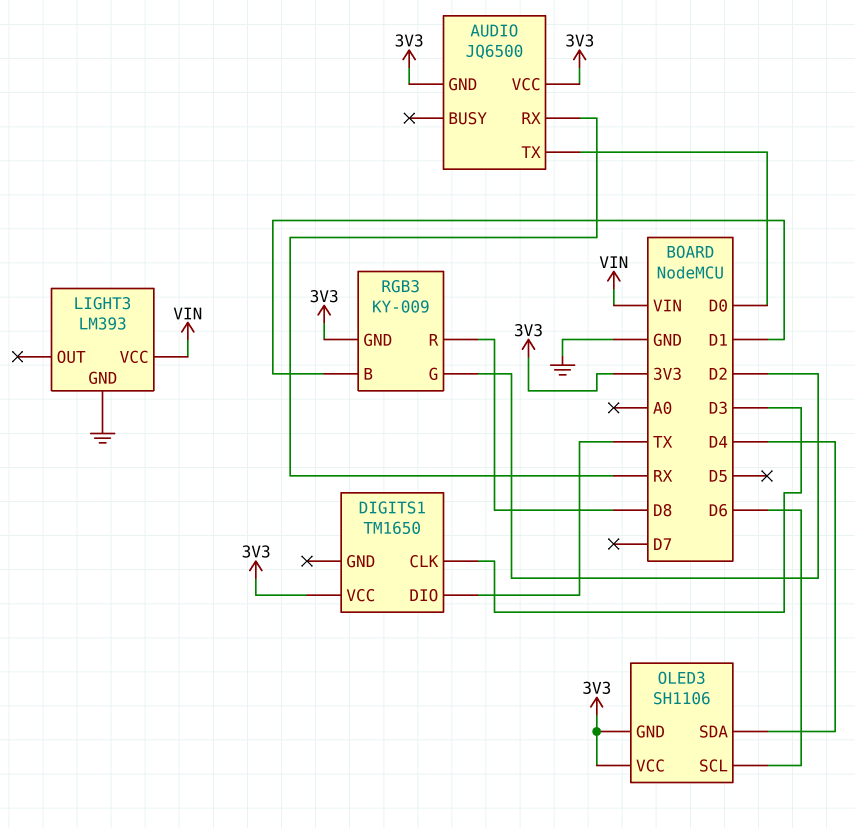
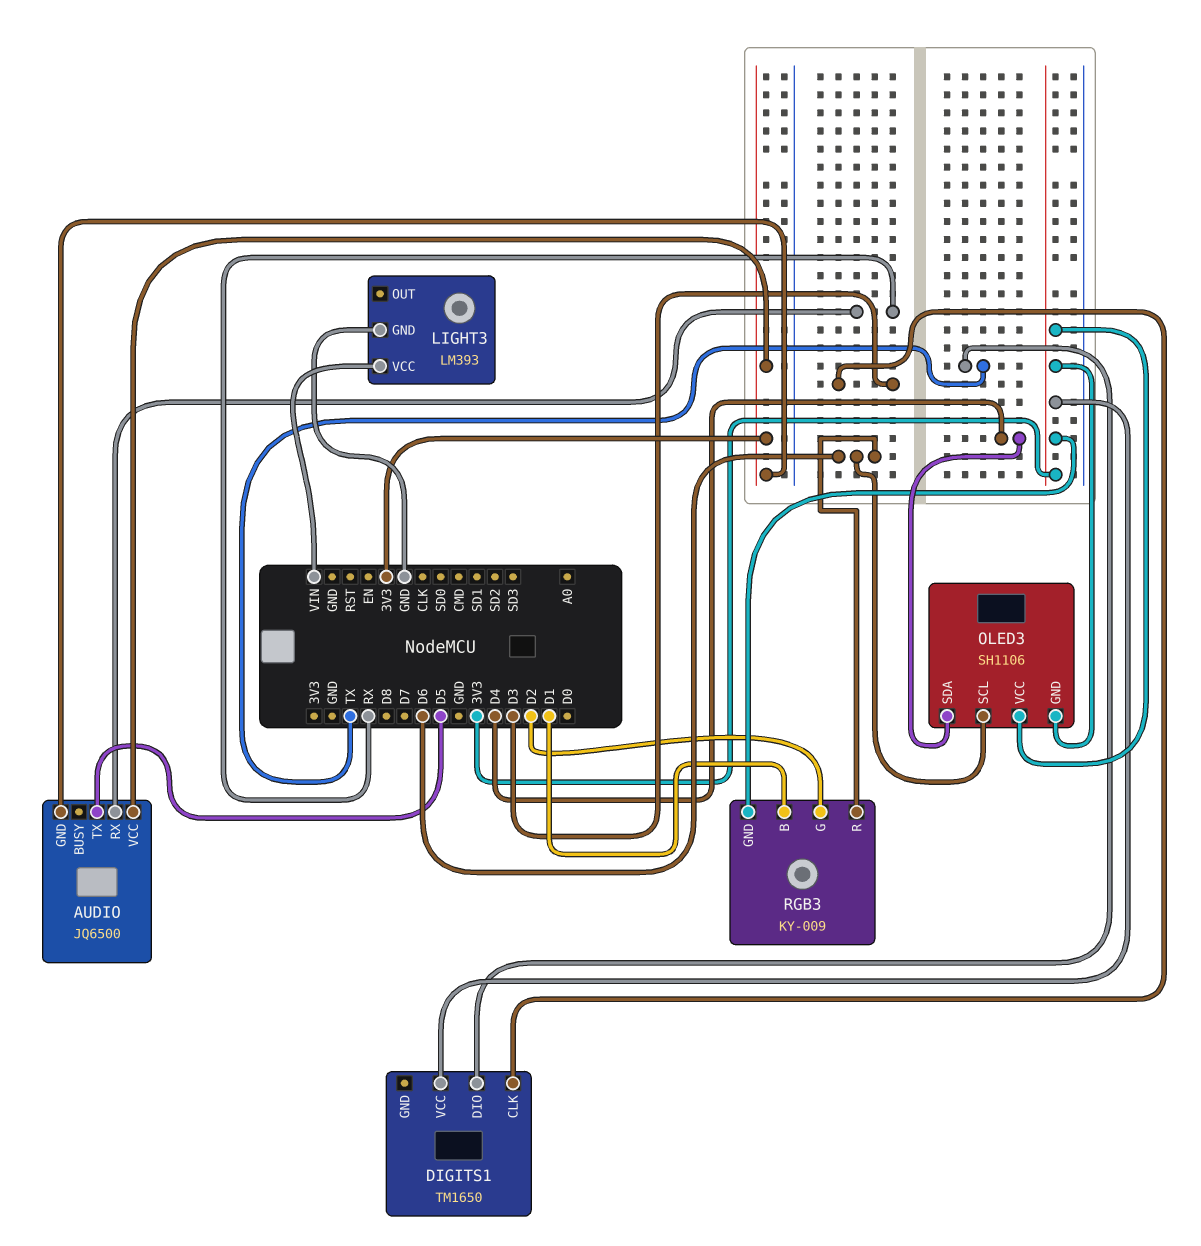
AUDIO pin TX: D0 -> D5
RGB3 pin R: D8 -> D6

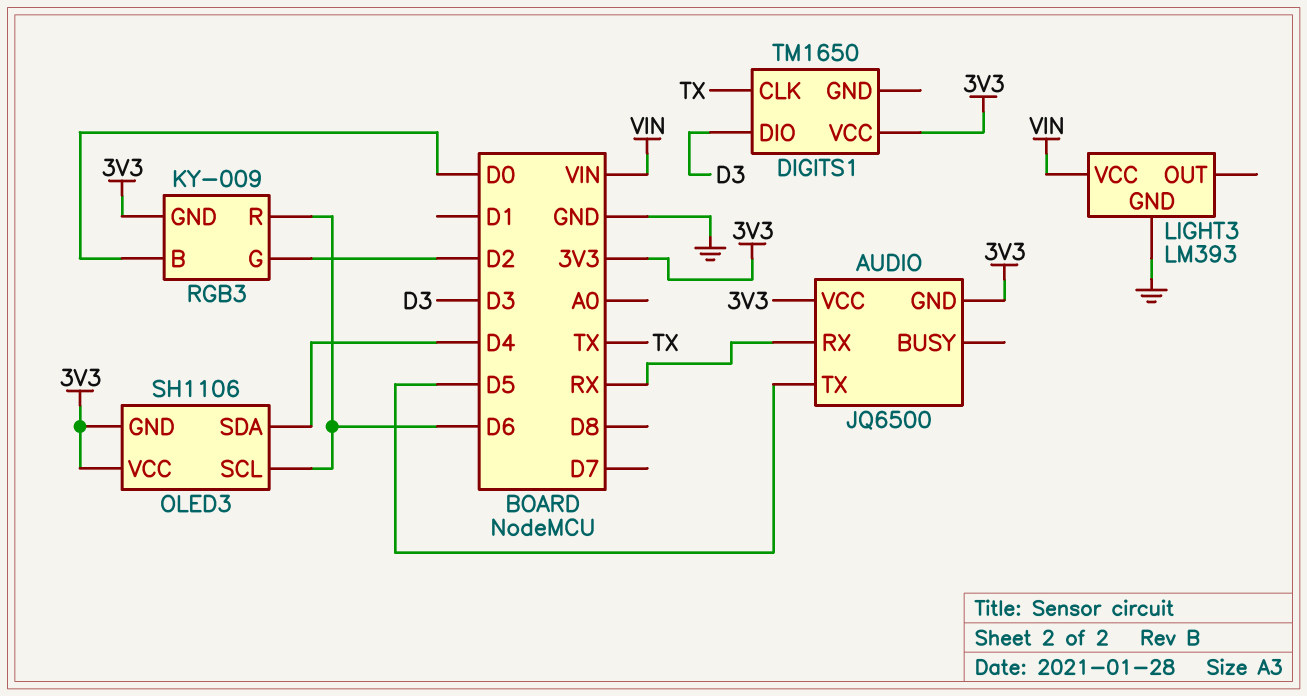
DIGITS1 pin CLK: D3 -> TX
DIGITS1 pin DIO: TX -> D3
RGB3 pin B: D1 -> D0

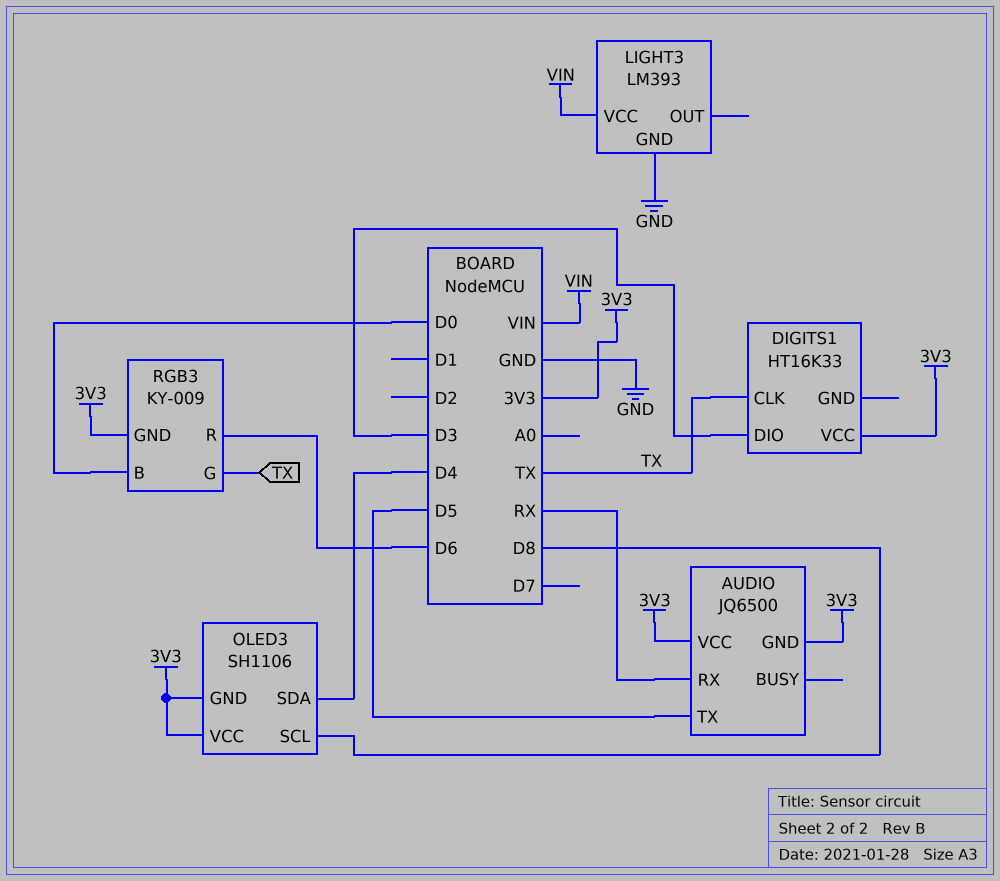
DIGITS1: TM1650 -> HT16K33
OLED3 pin SCL: D6 -> D8
RGB3 pin G: D2 -> TX

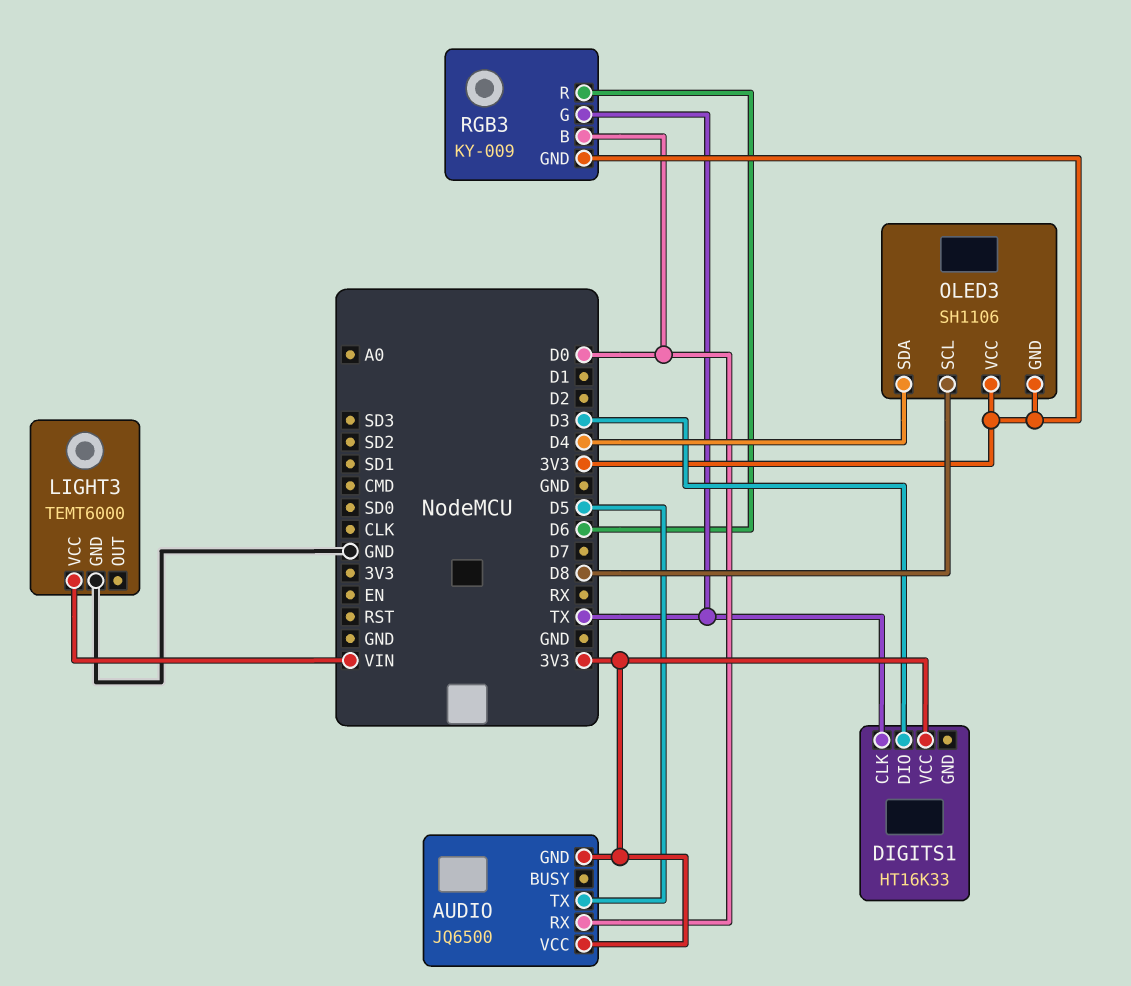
AUDIO pin RX: RX -> D0
LIGHT3: LM393 -> TEMT6000

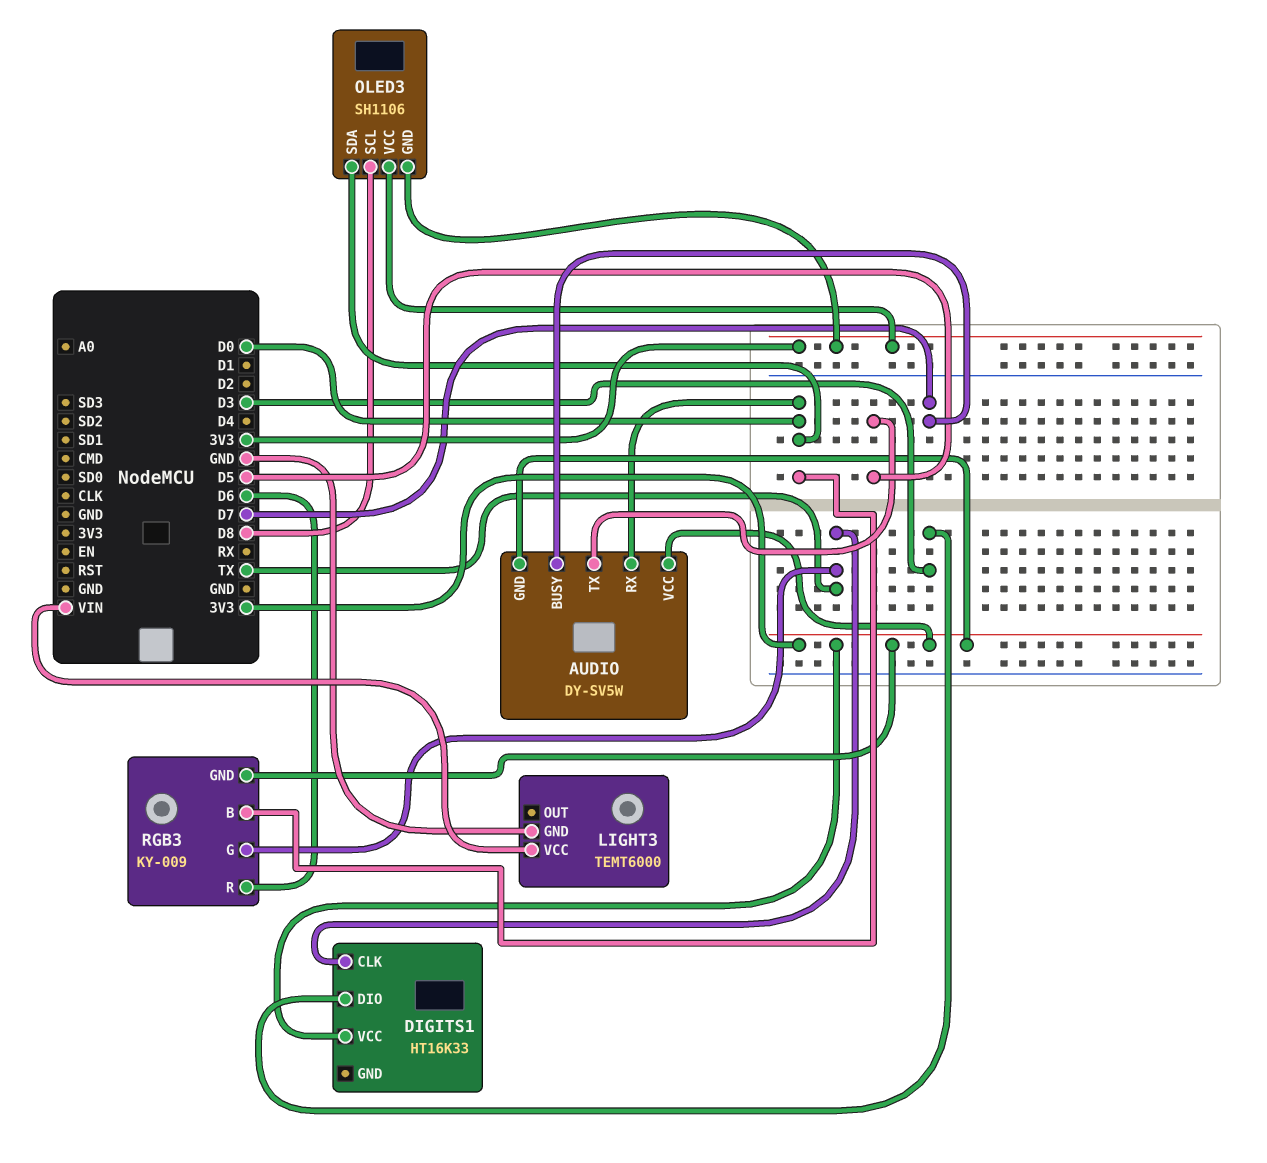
AUDIO: JQ6500 -> DY-SV5W
AUDIO pin BUSY: none -> D7
OLED3 pin SDA: D4 -> D0

